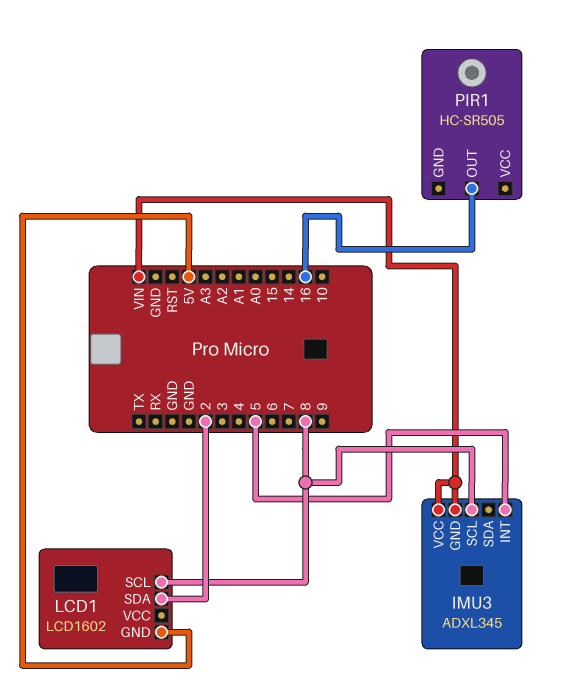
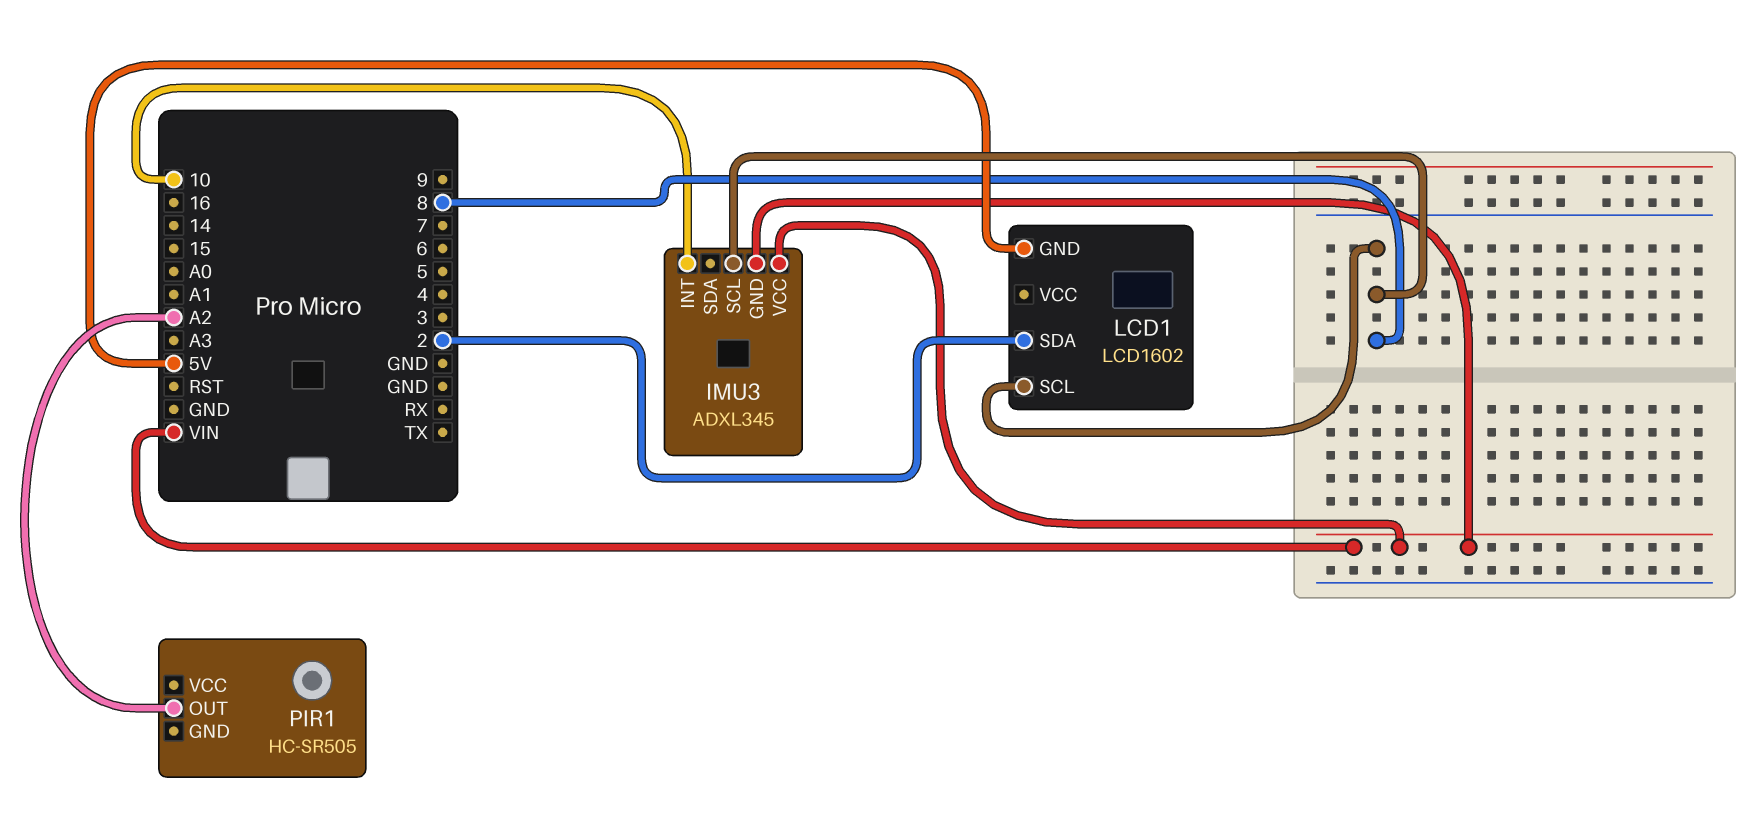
IMU3 pin INT: 5 -> 10
PIR1 pin OUT: 16 -> A2

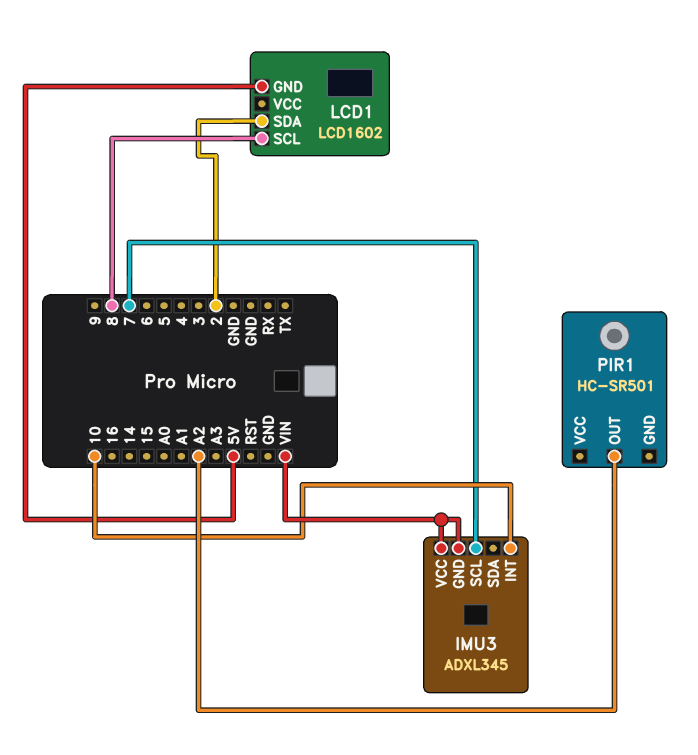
IMU3 pin SCL: 8 -> 7
PIR1: HC-SR505 -> HC-SR501

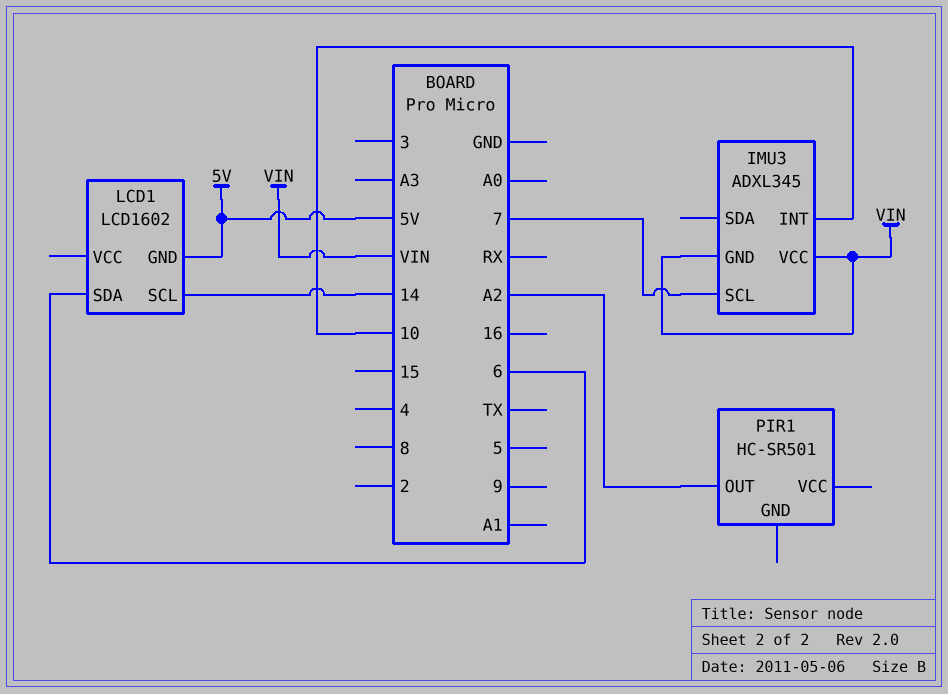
LCD1 pin SCL: 8 -> 14
LCD1 pin SDA: 2 -> 6

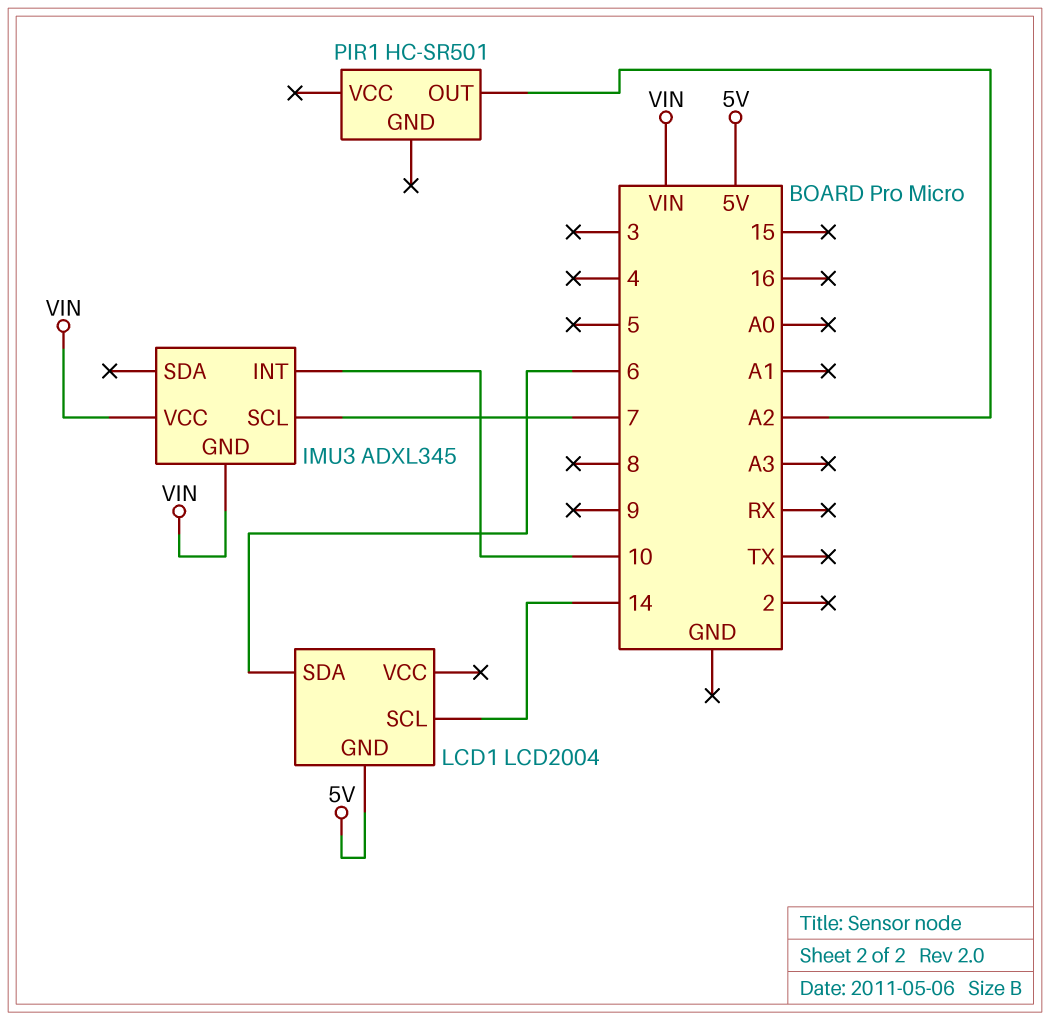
LCD1: LCD1602 -> LCD2004

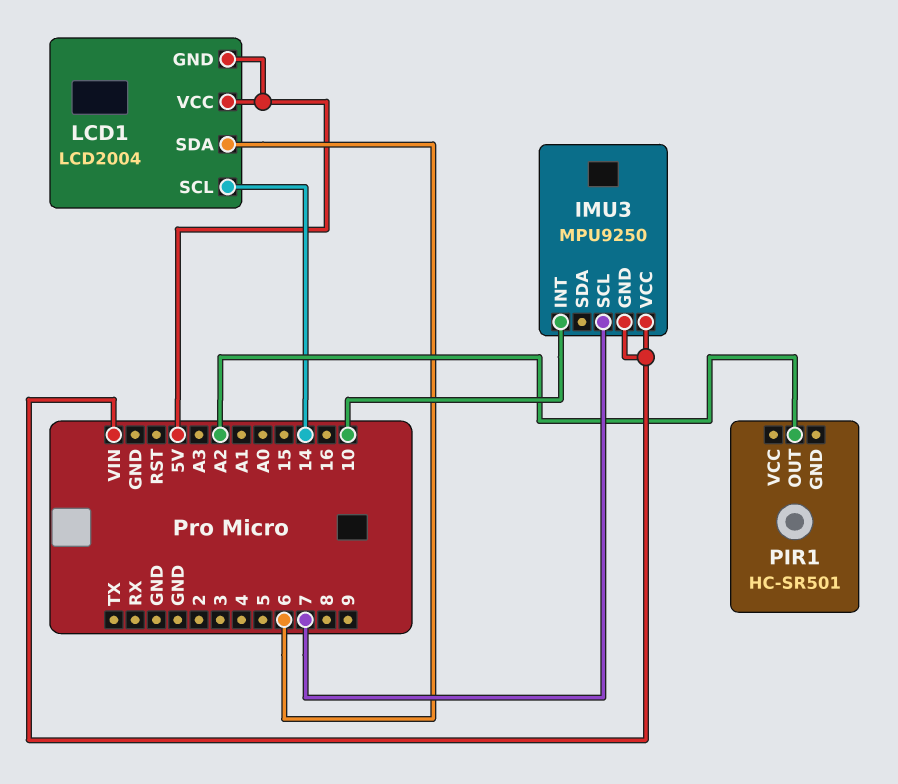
IMU3: ADXL345 -> MPU9250
LCD1 pin VCC: none -> 5V

